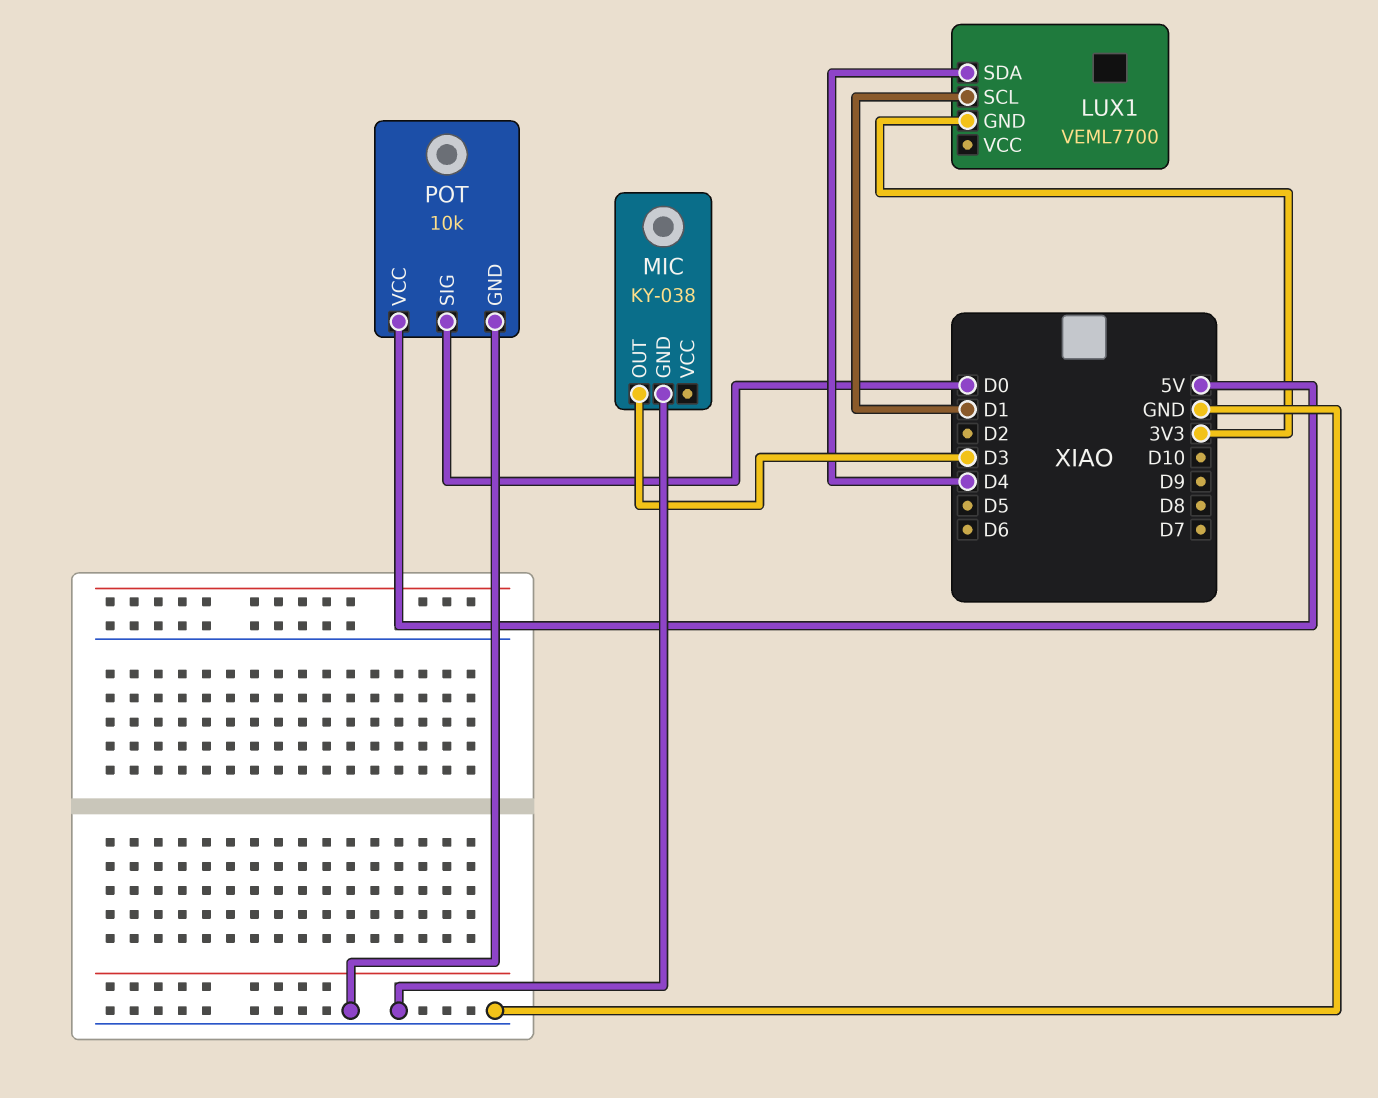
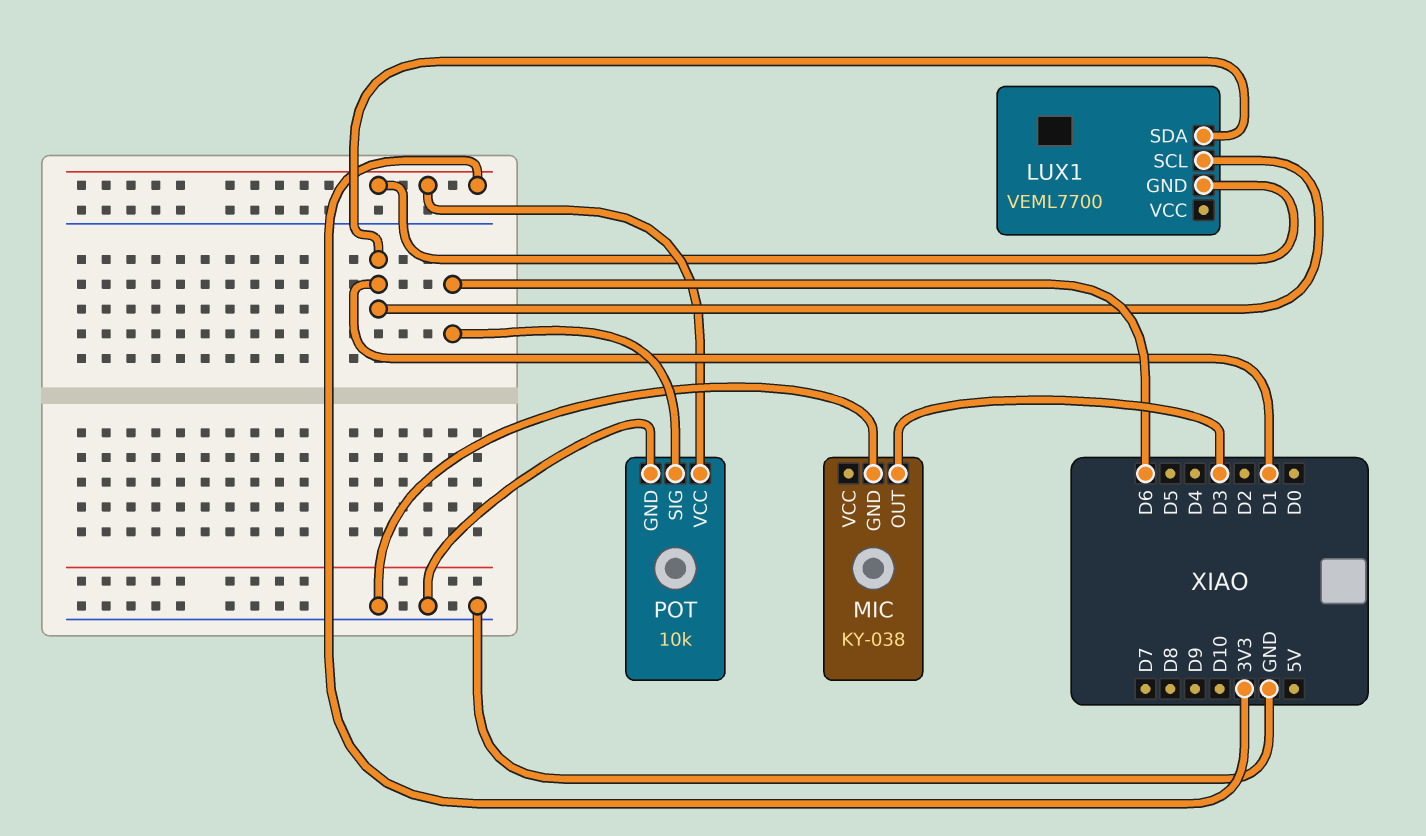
LUX1 pin SDA: D4 -> D1
POT pin SIG: D0 -> D6
POT pin VCC: 5V -> 3V3

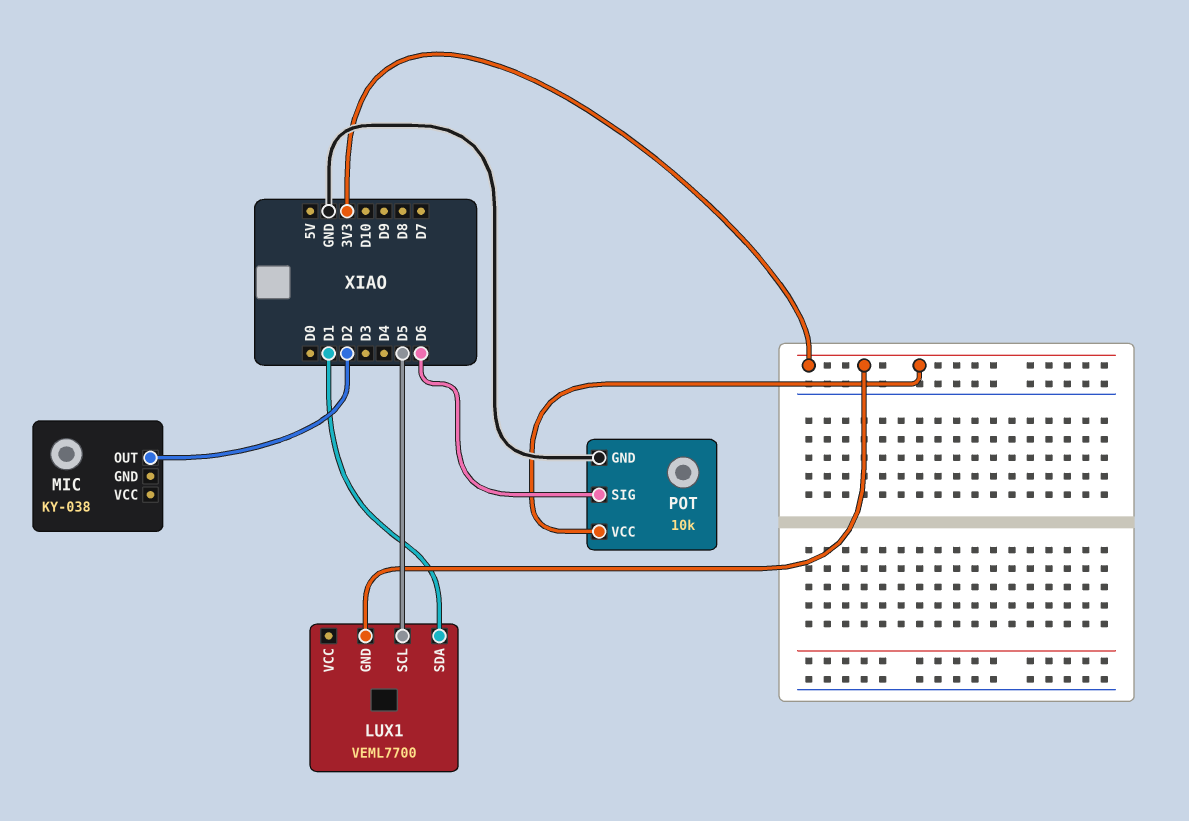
LUX1 pin SCL: D1 -> D5
MIC pin GND: GND -> none
MIC pin OUT: D3 -> D2

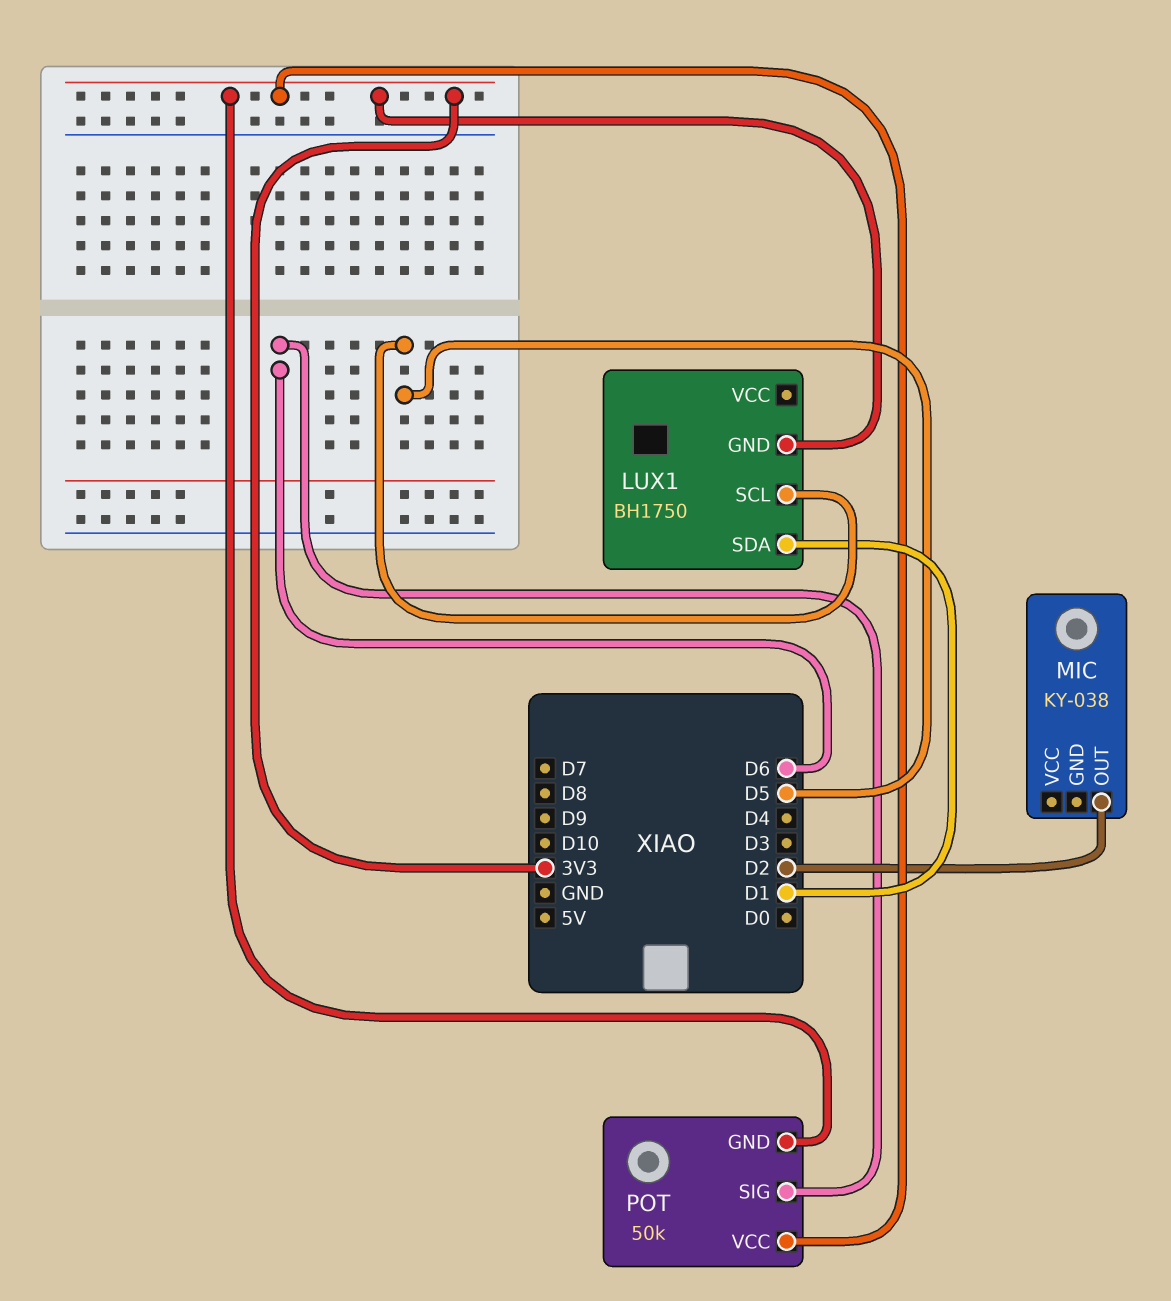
LUX1: VEML7700 -> BH1750
POT: 10k -> 50k
POT pin GND: GND -> 3V3

